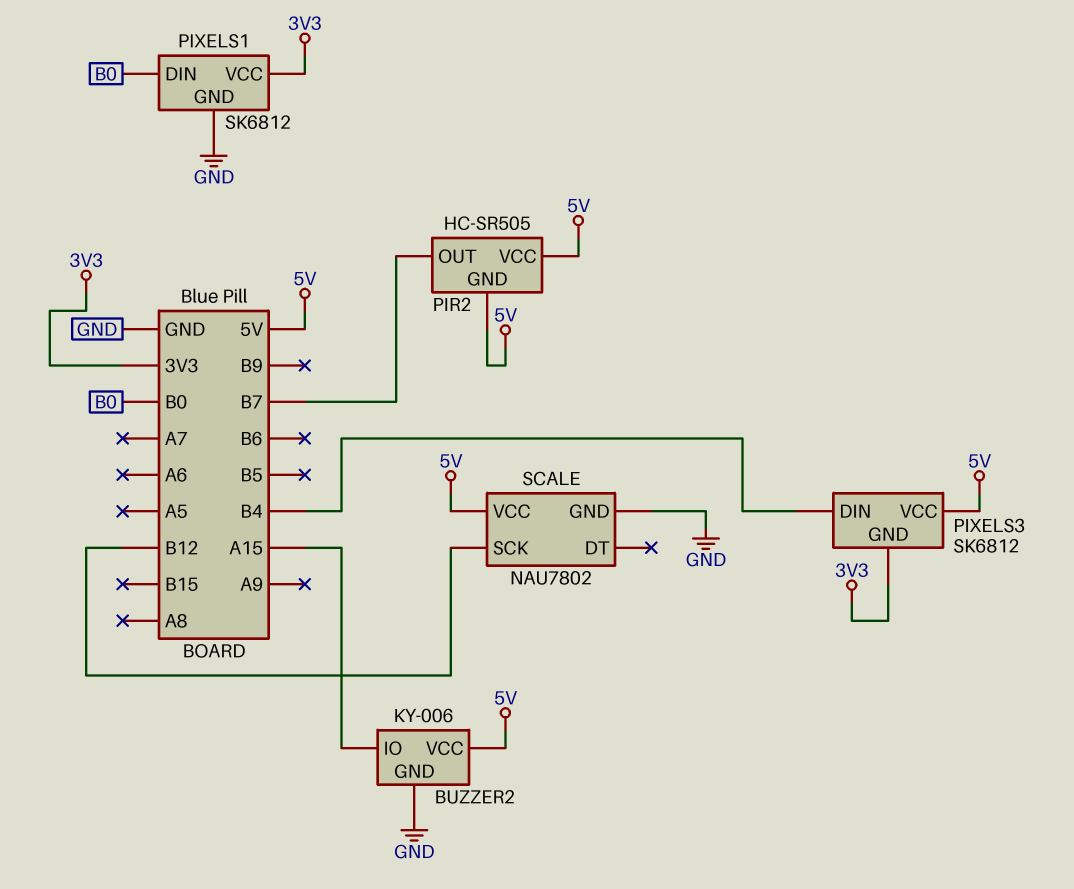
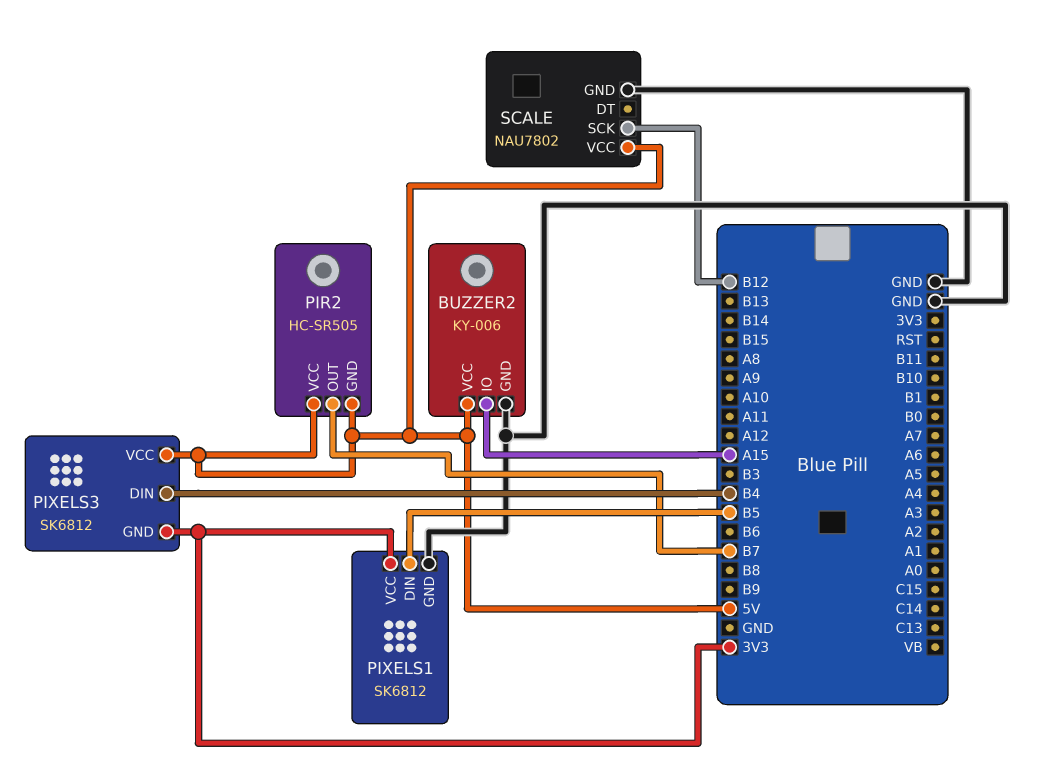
PIXELS1 pin DIN: B0 -> B5

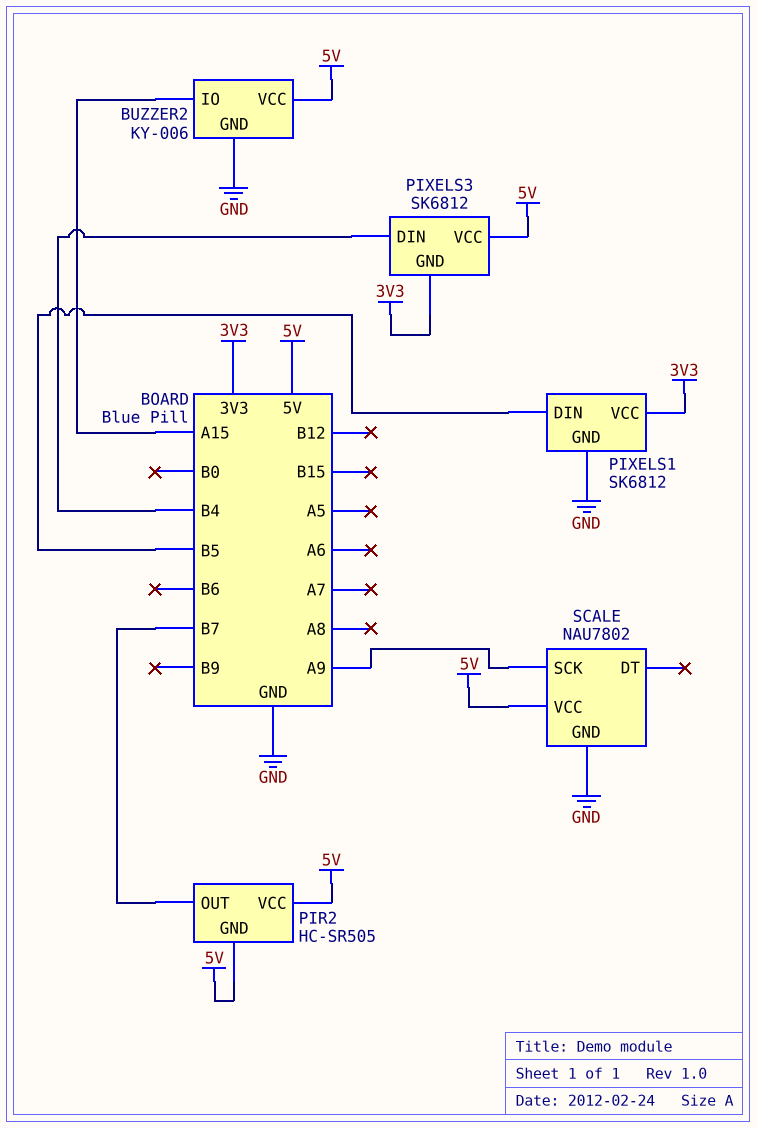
SCALE pin SCK: B12 -> A9

